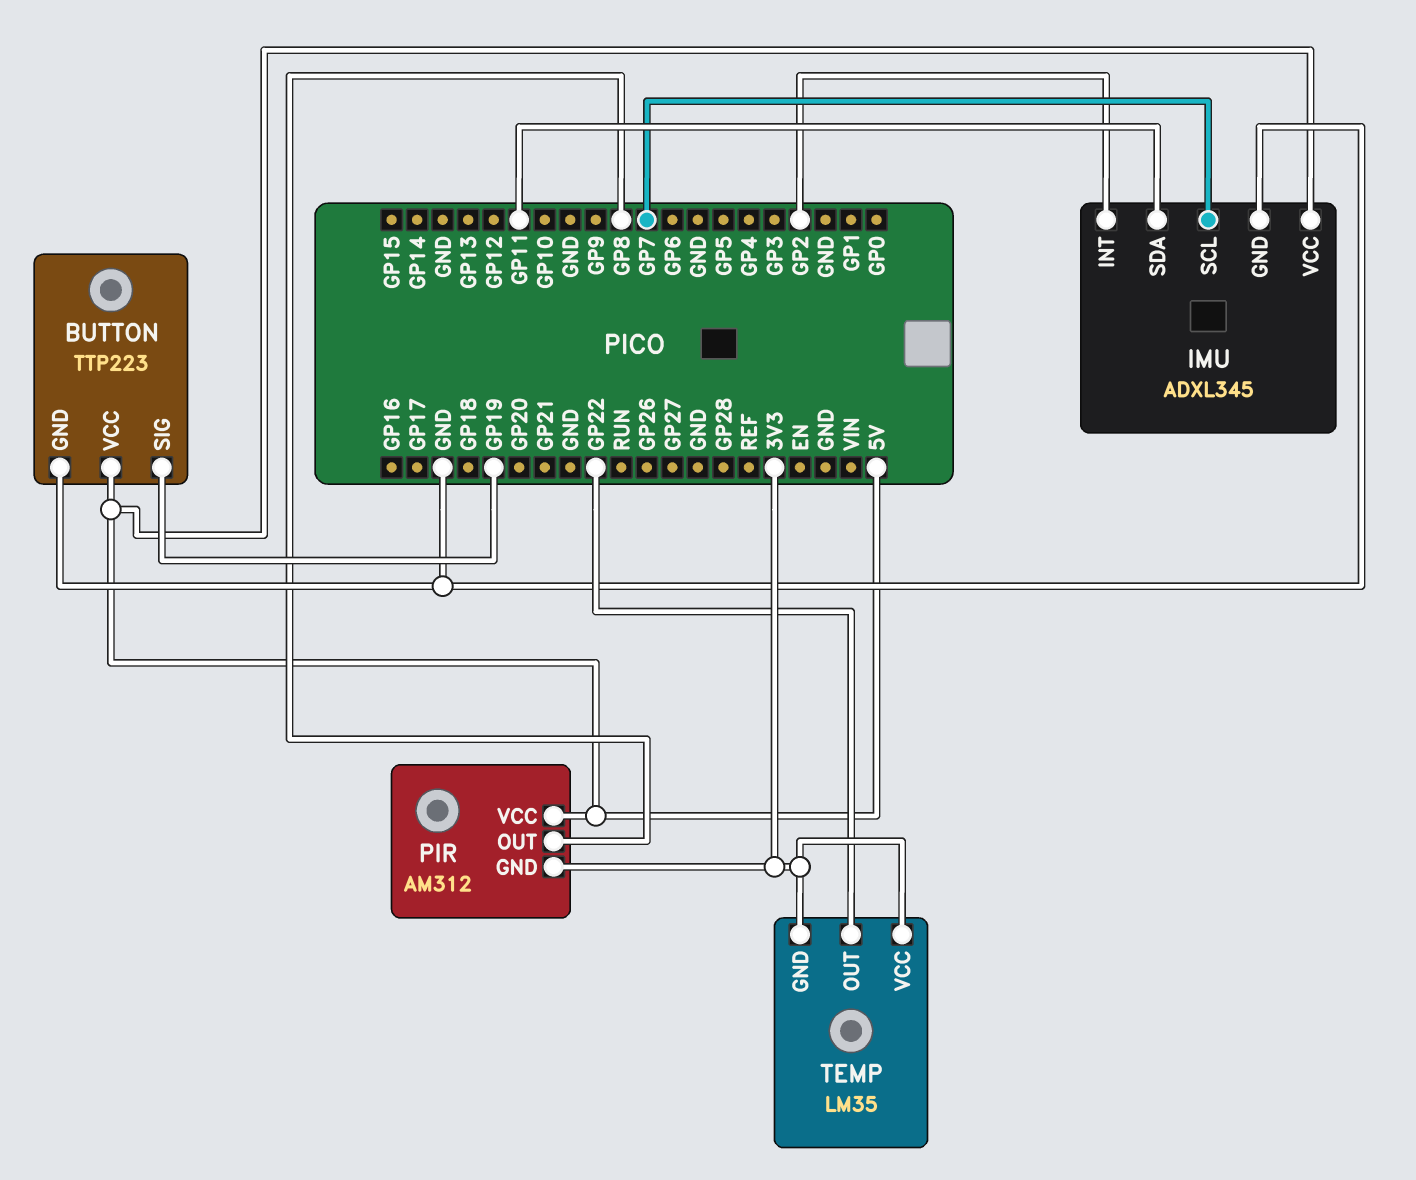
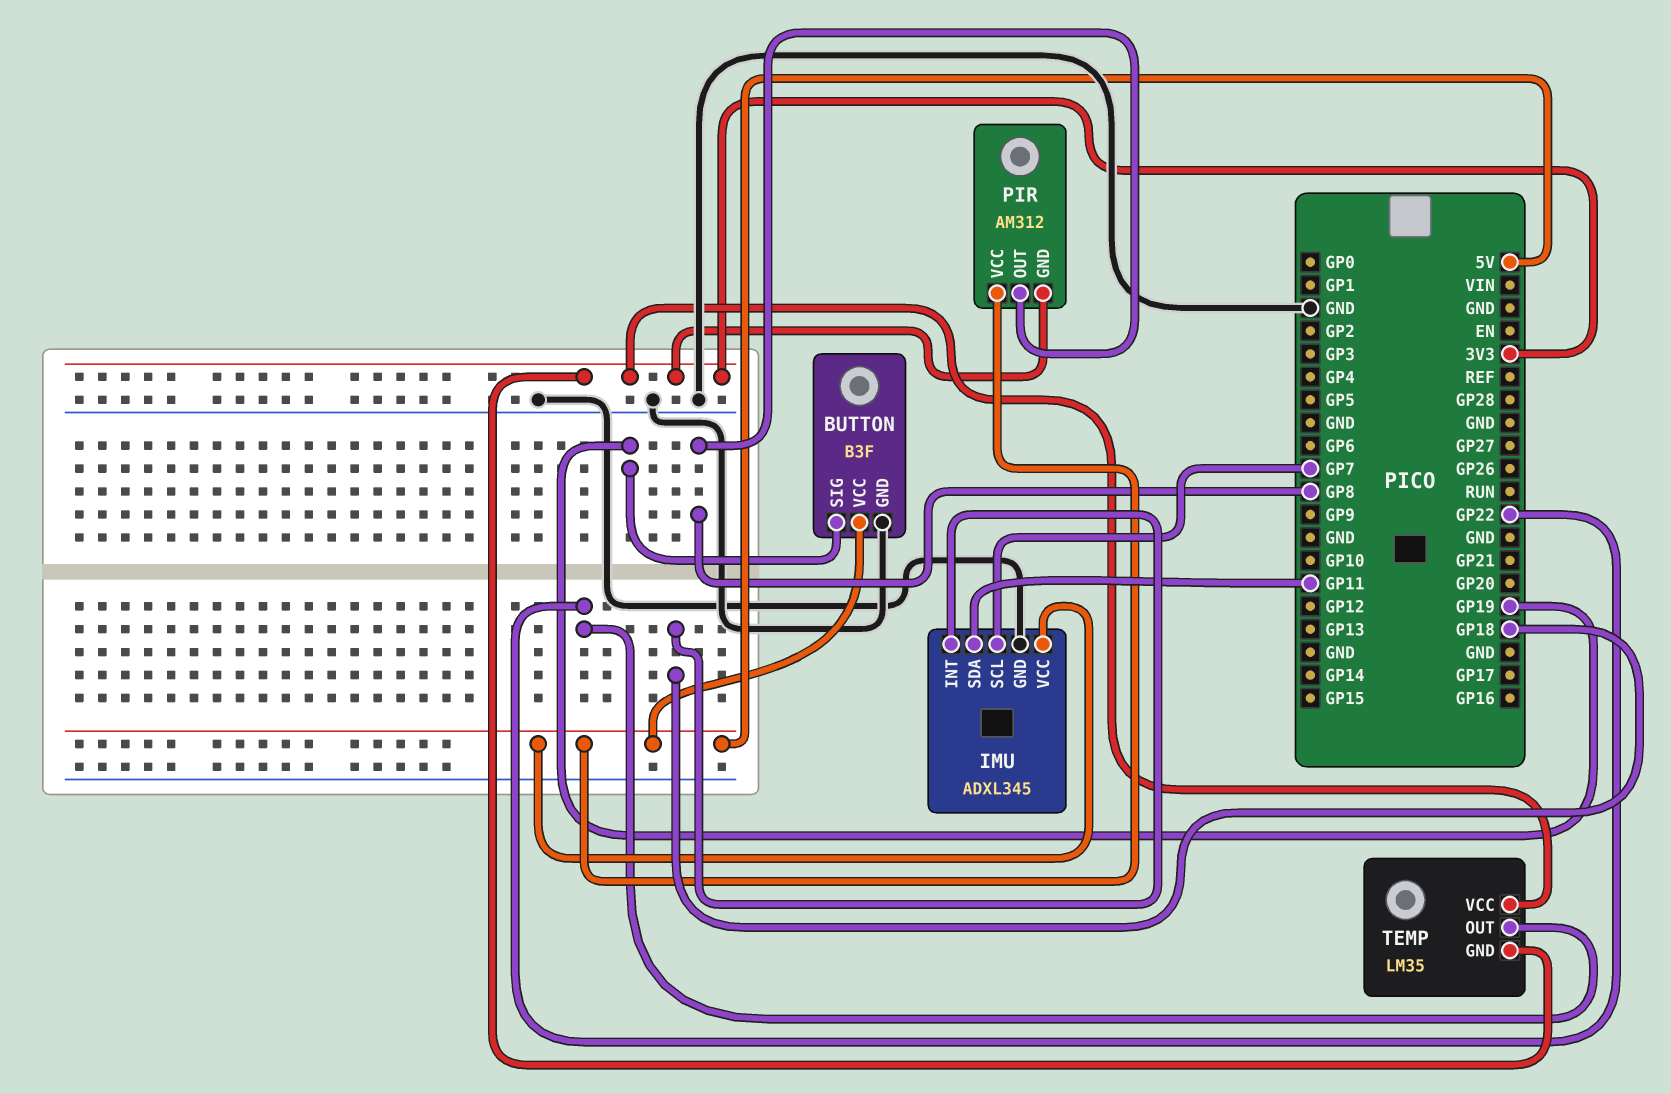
BUTTON: TTP223 -> B3F
IMU pin INT: GP2 -> GP18

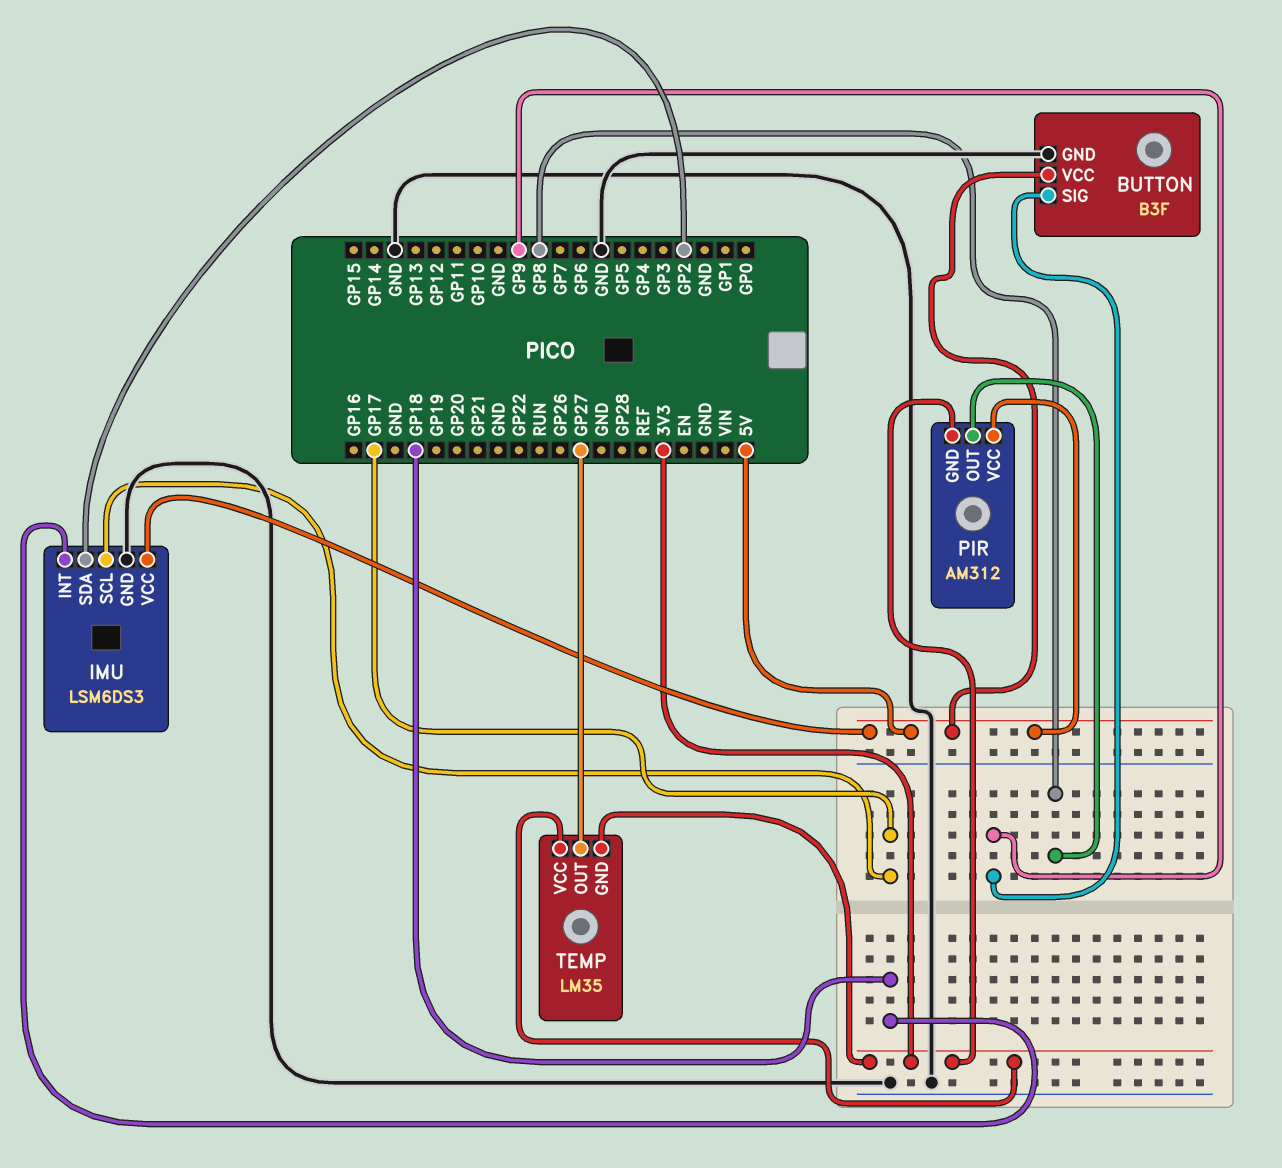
BUTTON pin SIG: GP19 -> GP9
IMU: ADXL345 -> LSM6DS3
IMU pin SCL: GP7 -> GP17
IMU pin SDA: GP11 -> GP2
TEMP pin OUT: GP22 -> GP27

